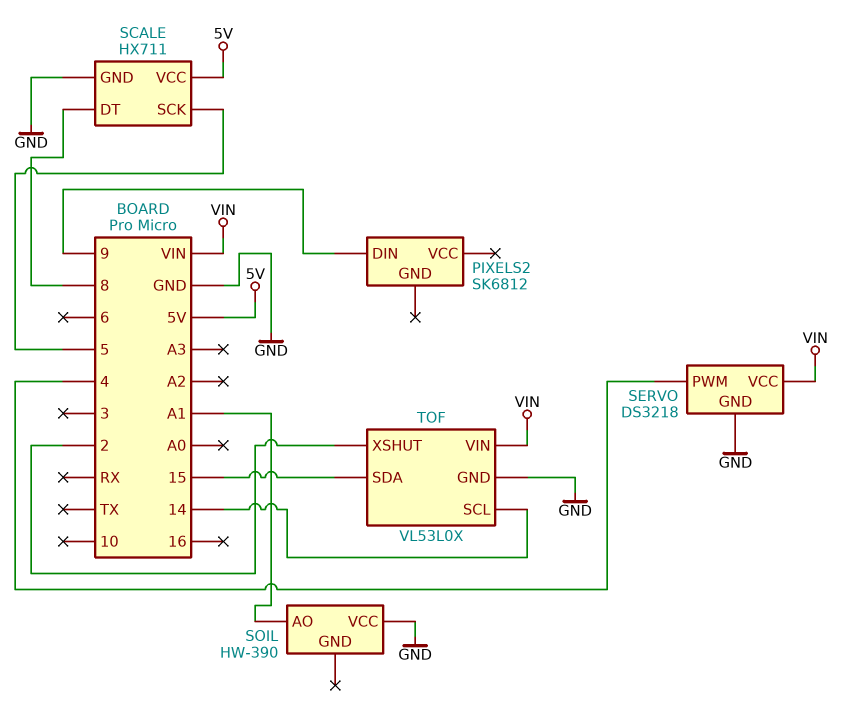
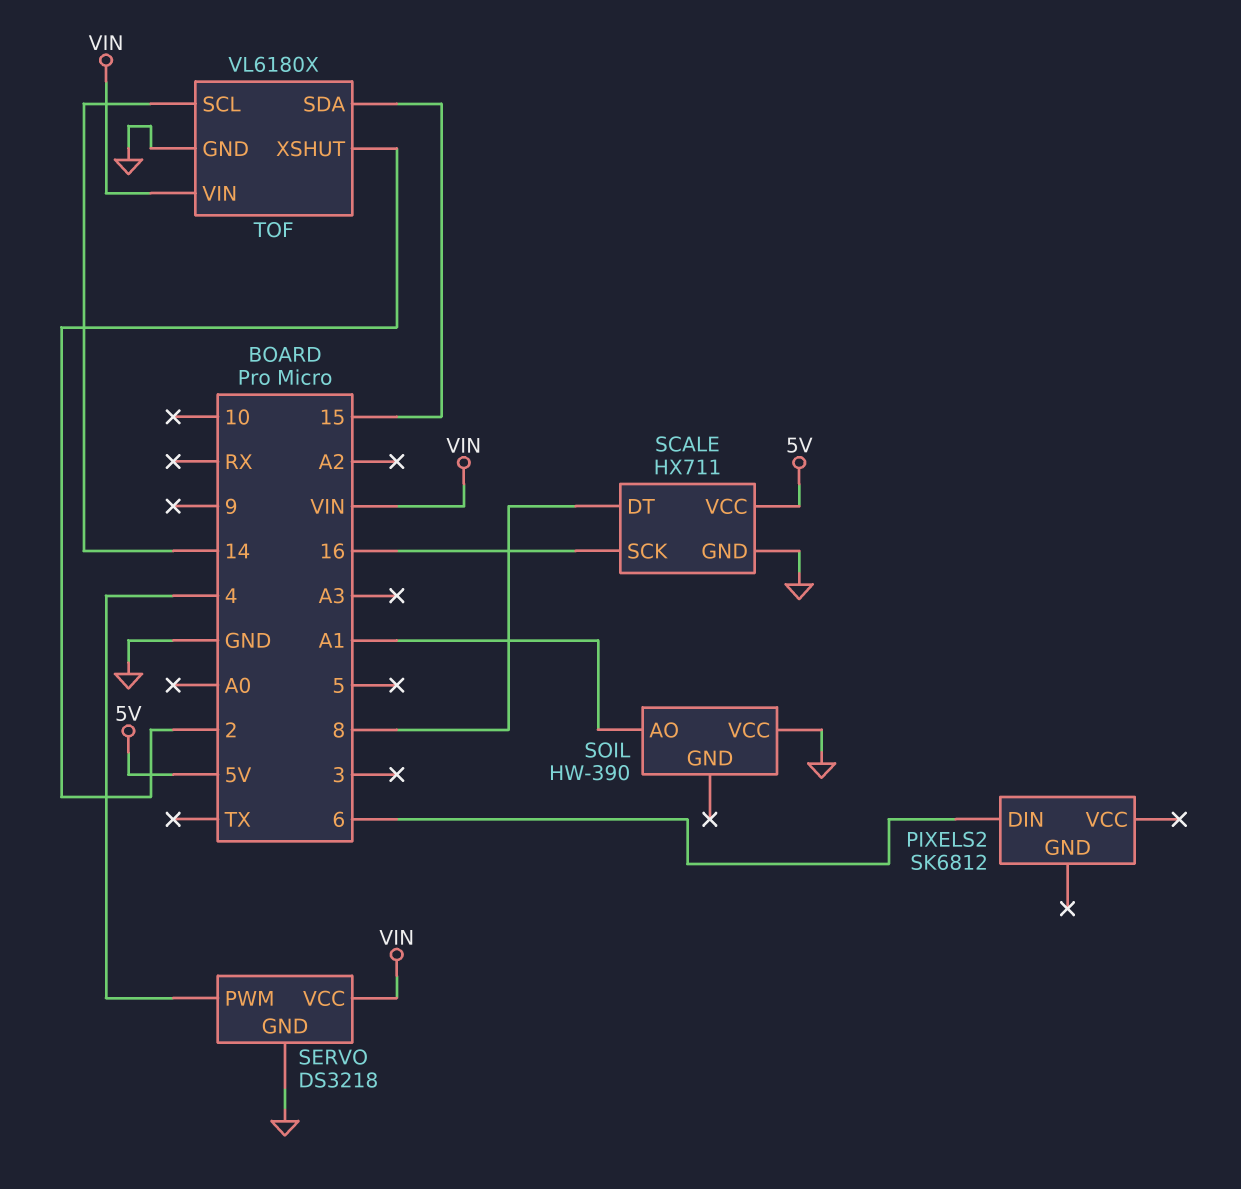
PIXELS2 pin DIN: 9 -> 6
SCALE pin SCK: 5 -> 16
TOF: VL53L0X -> VL6180X

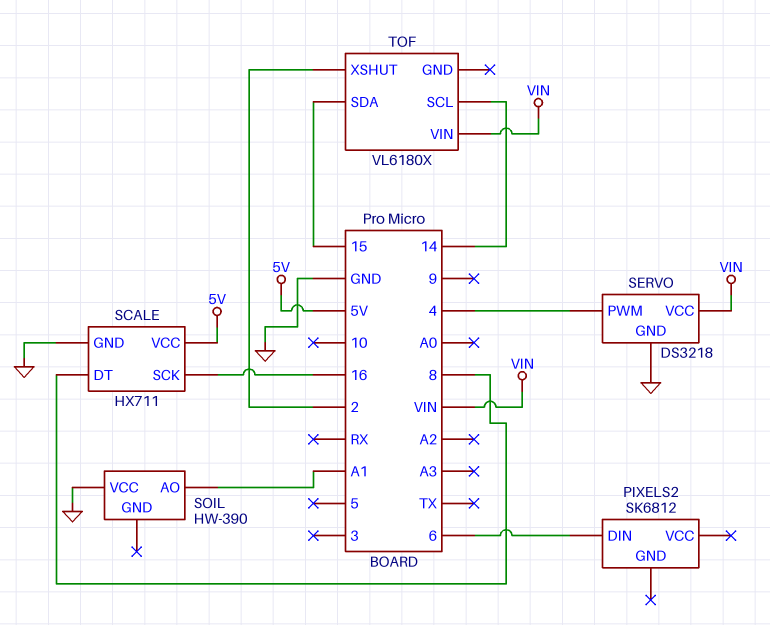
TOF pin GND: GND -> none

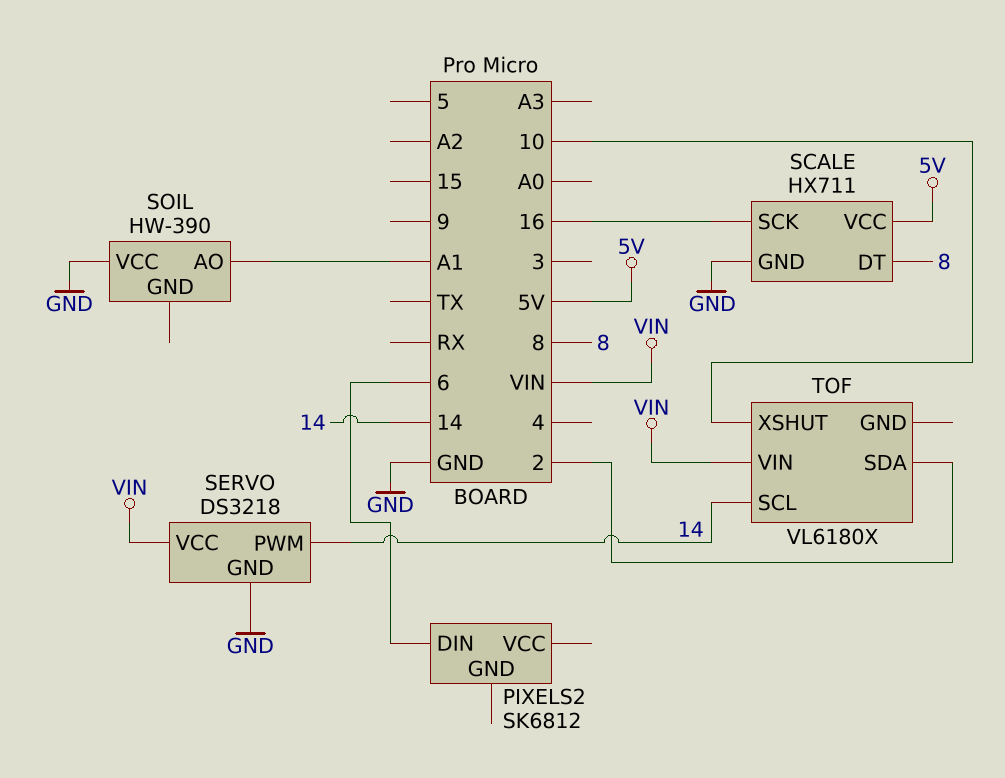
SERVO pin PWM: 4 -> 14
TOF pin SDA: 15 -> 2
TOF pin XSHUT: 2 -> 10

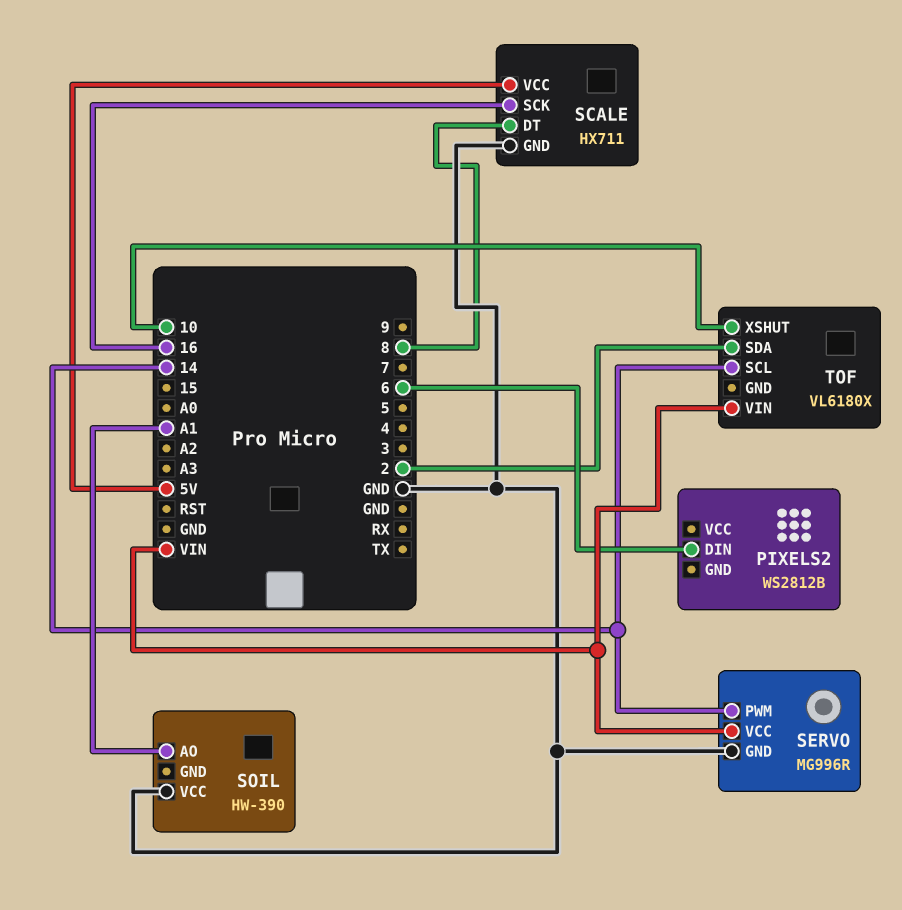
PIXELS2: SK6812 -> WS2812B
SERVO: DS3218 -> MG996R

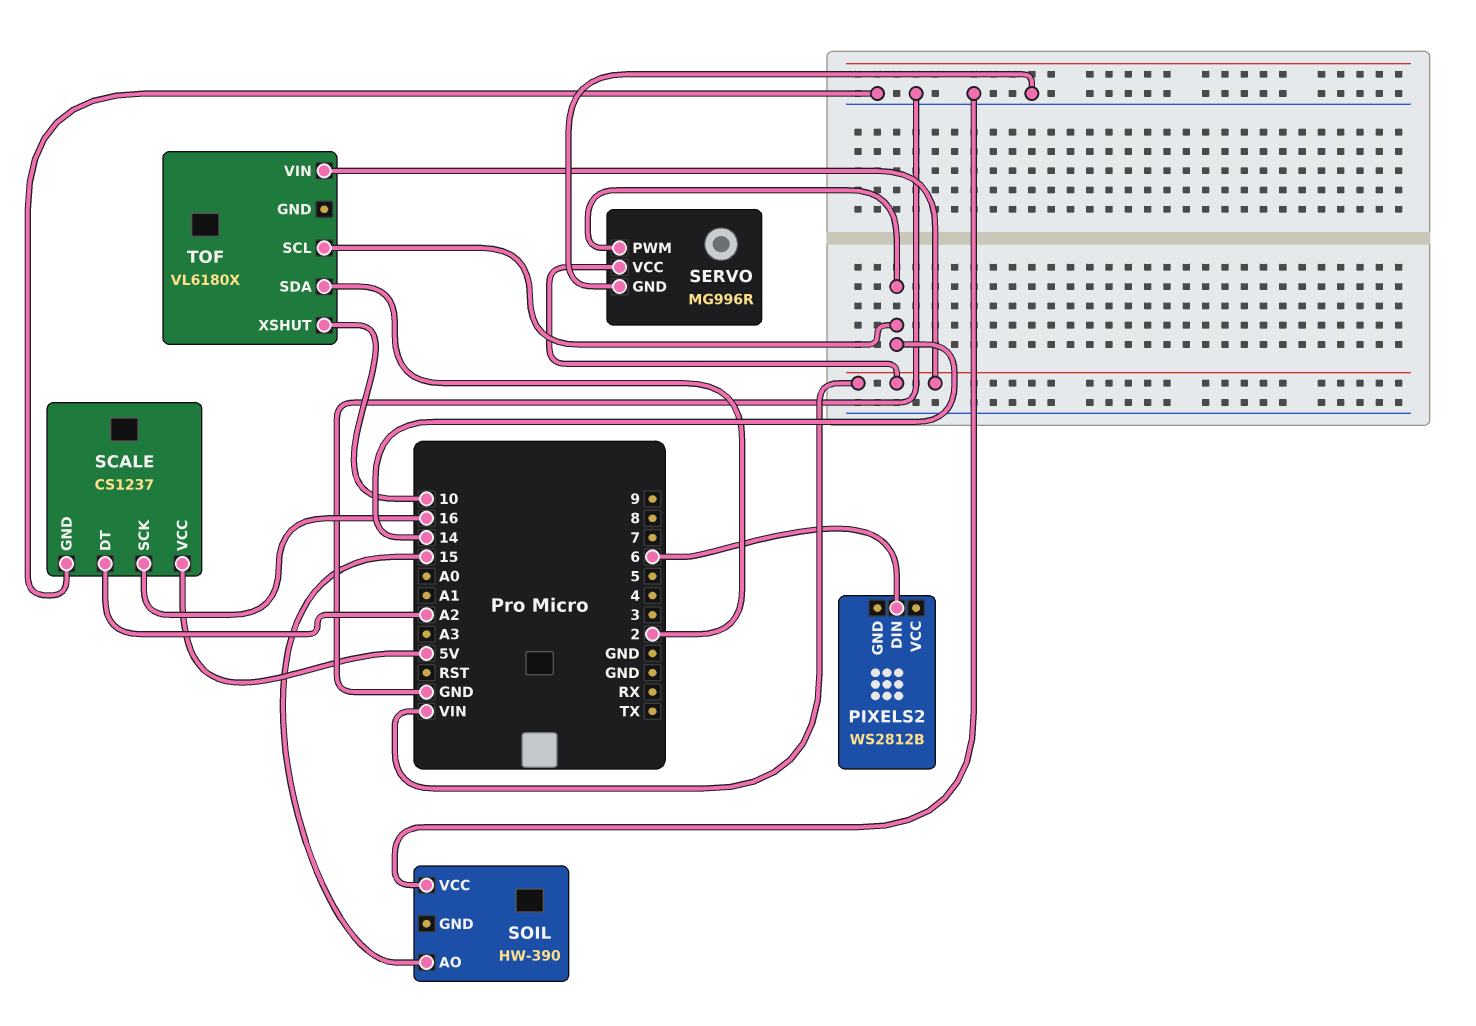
SCALE: HX711 -> CS1237
SCALE pin DT: 8 -> A2
SOIL pin AO: A1 -> 15

